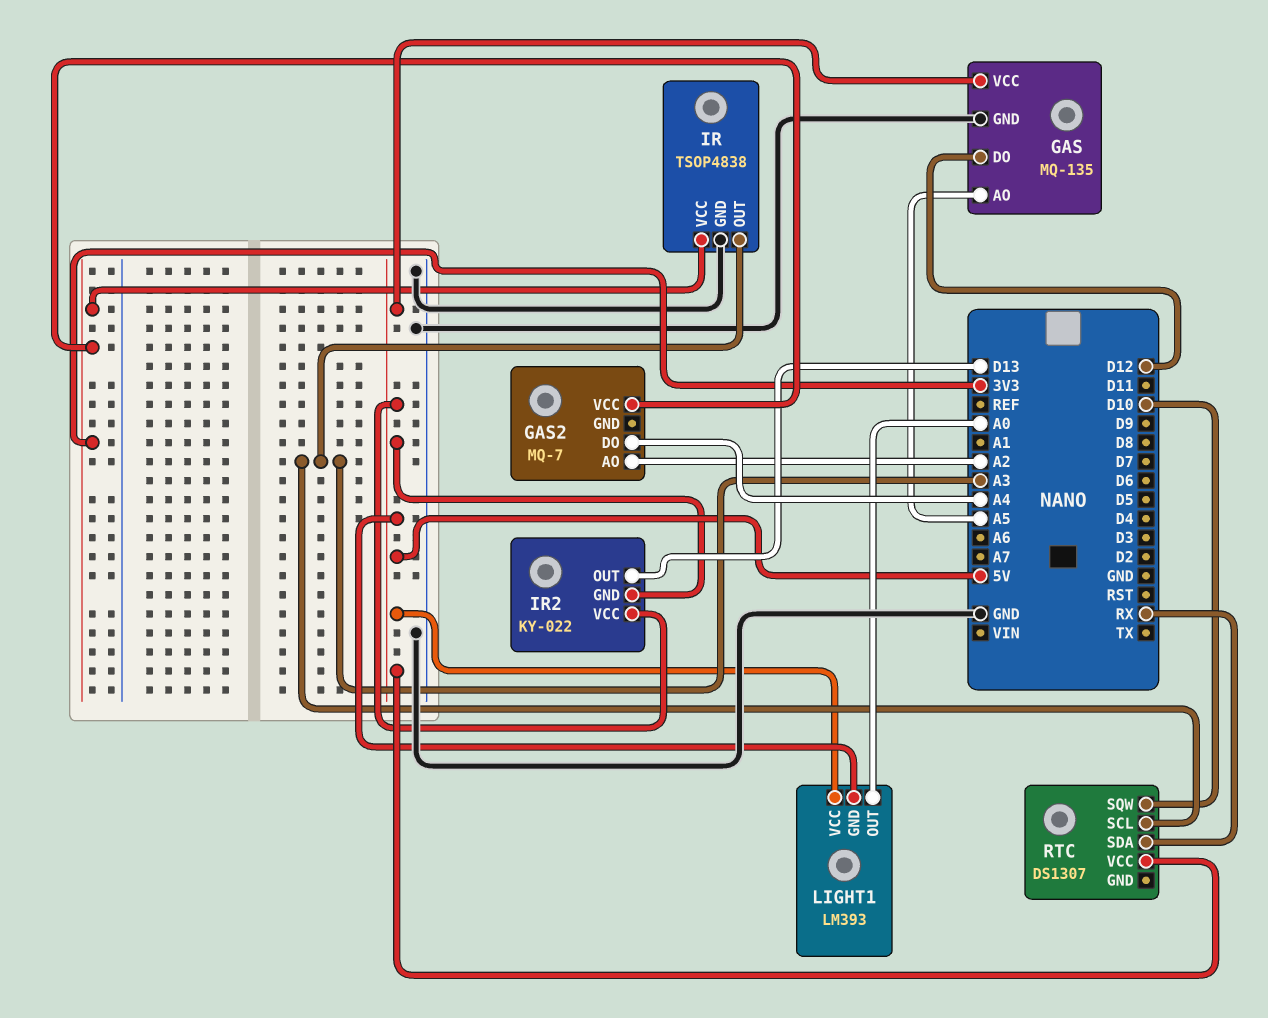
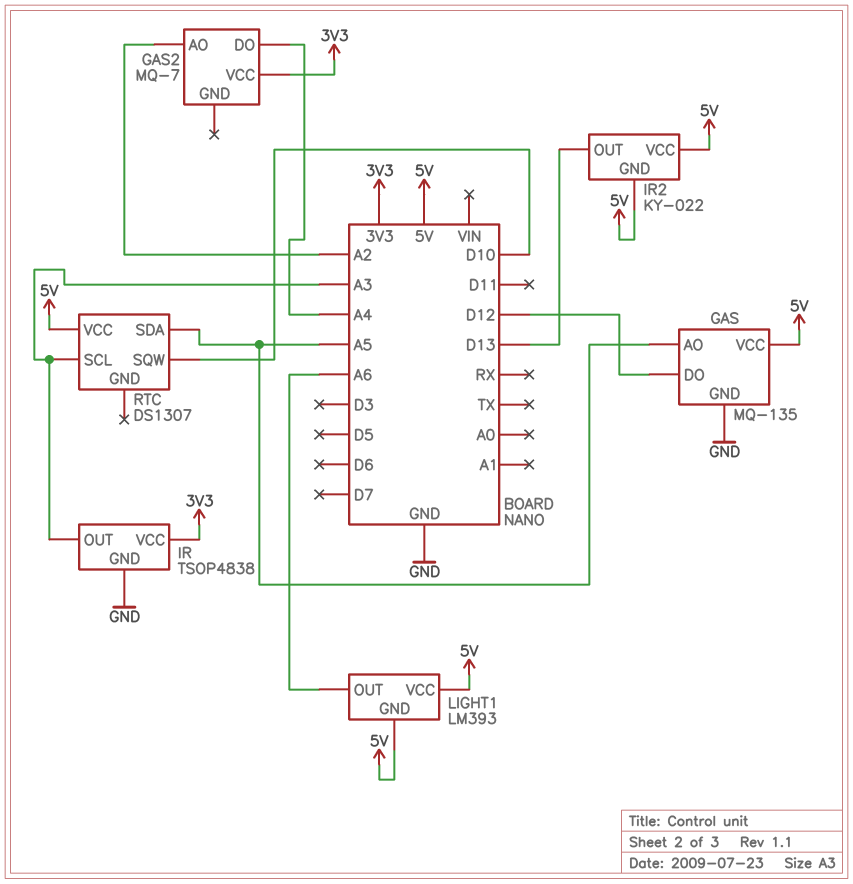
LIGHT1 pin OUT: A0 -> A6
RTC pin SDA: RX -> A5

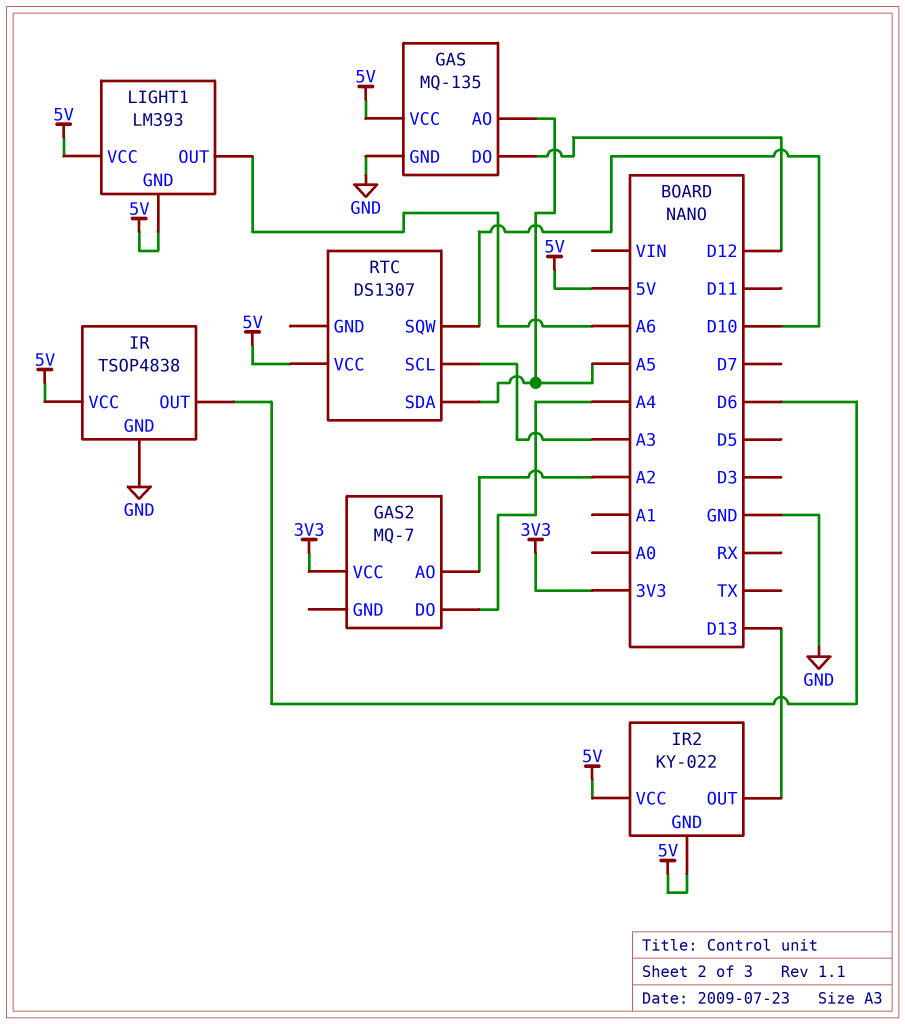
IR pin OUT: A3 -> D6
IR pin VCC: 3V3 -> 5V

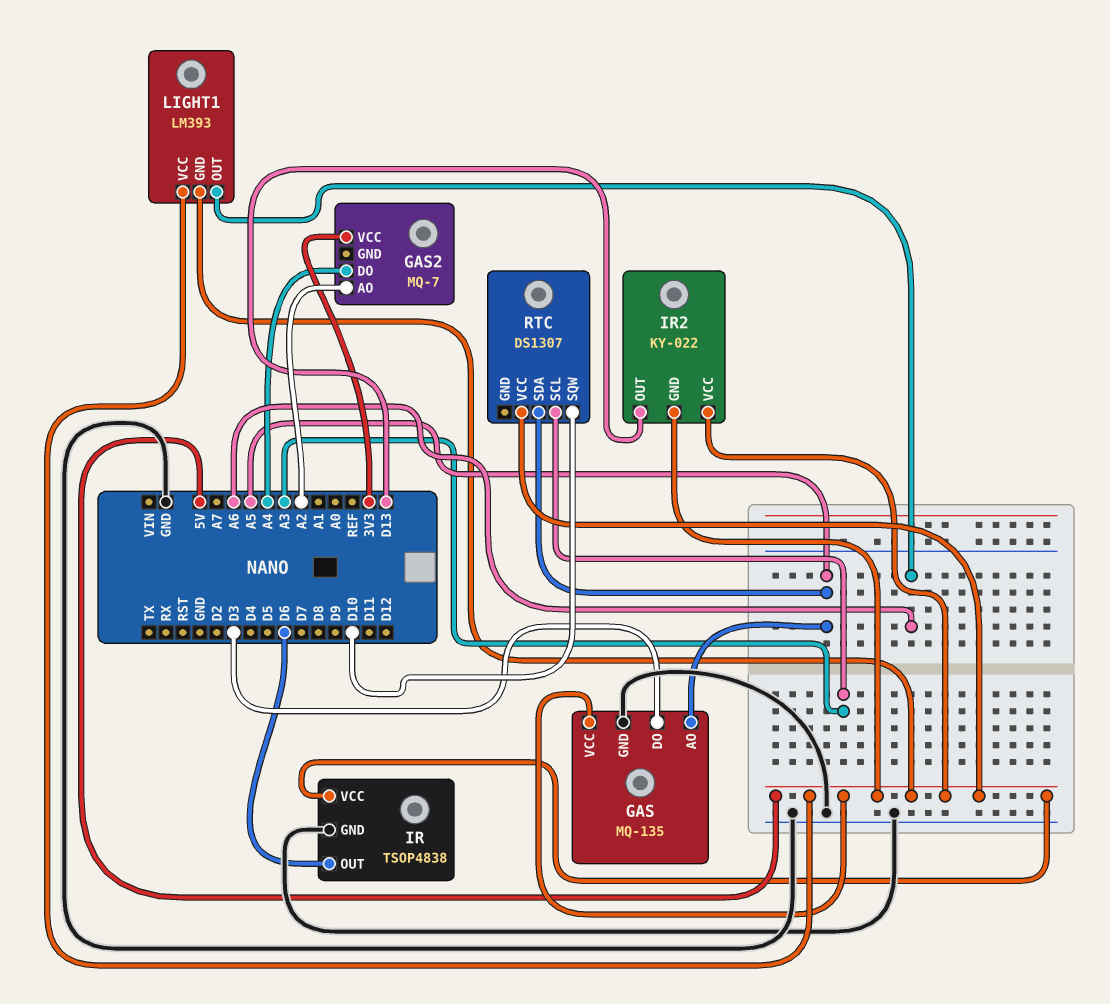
GAS pin DO: D12 -> D3

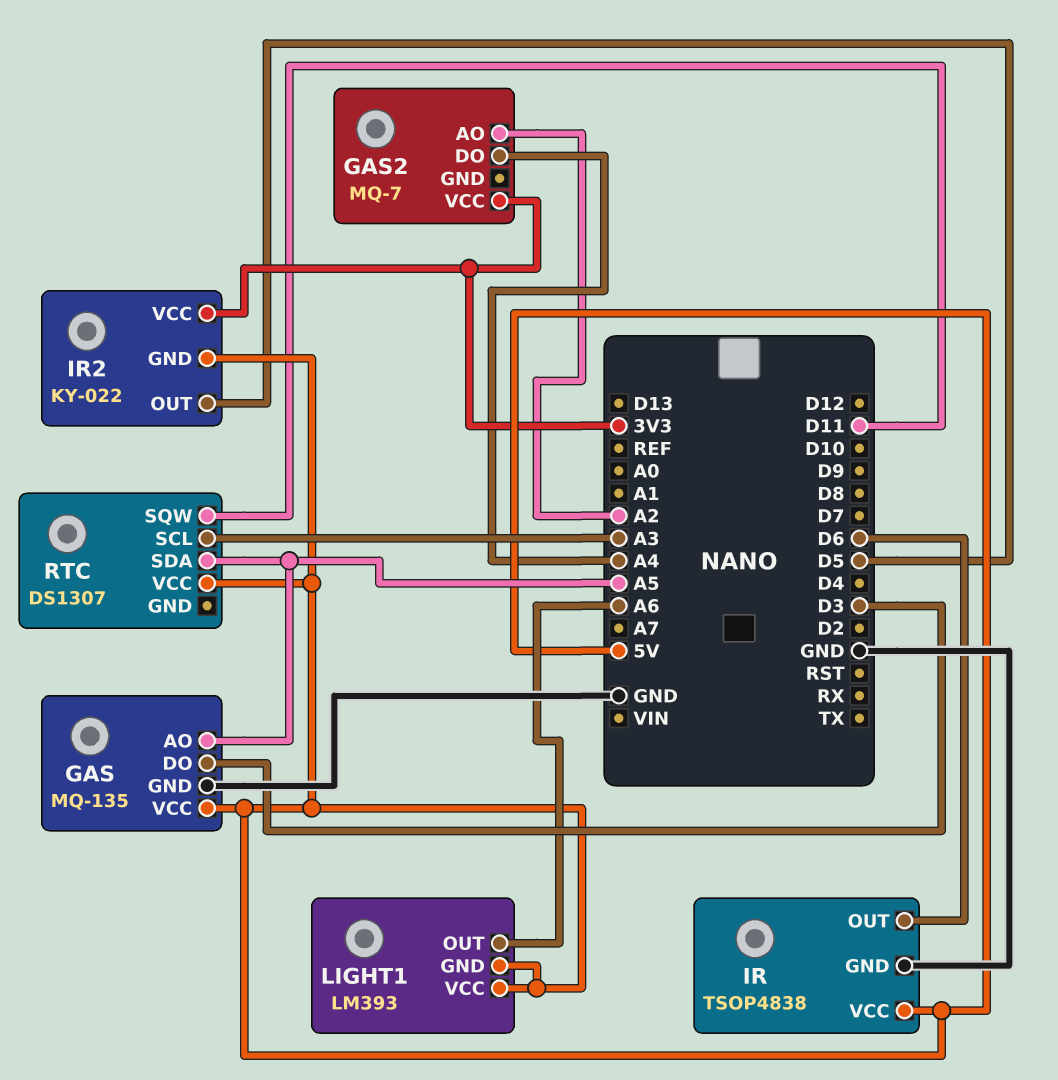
IR2 pin OUT: D13 -> D5
IR2 pin VCC: 5V -> 3V3
RTC pin SQW: D10 -> D11

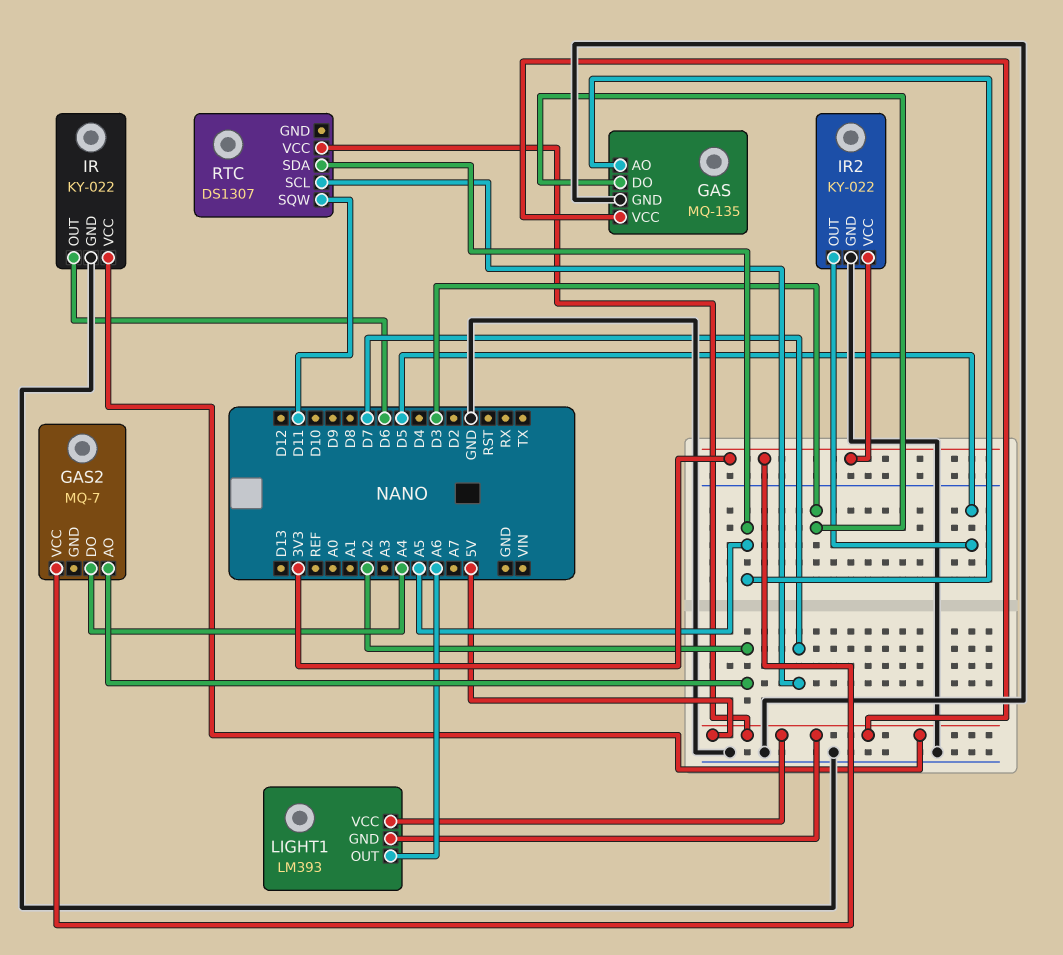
IR: TSOP4838 -> KY-022
IR2 pin GND: 5V -> GND
RTC pin SCL: A3 -> D7

